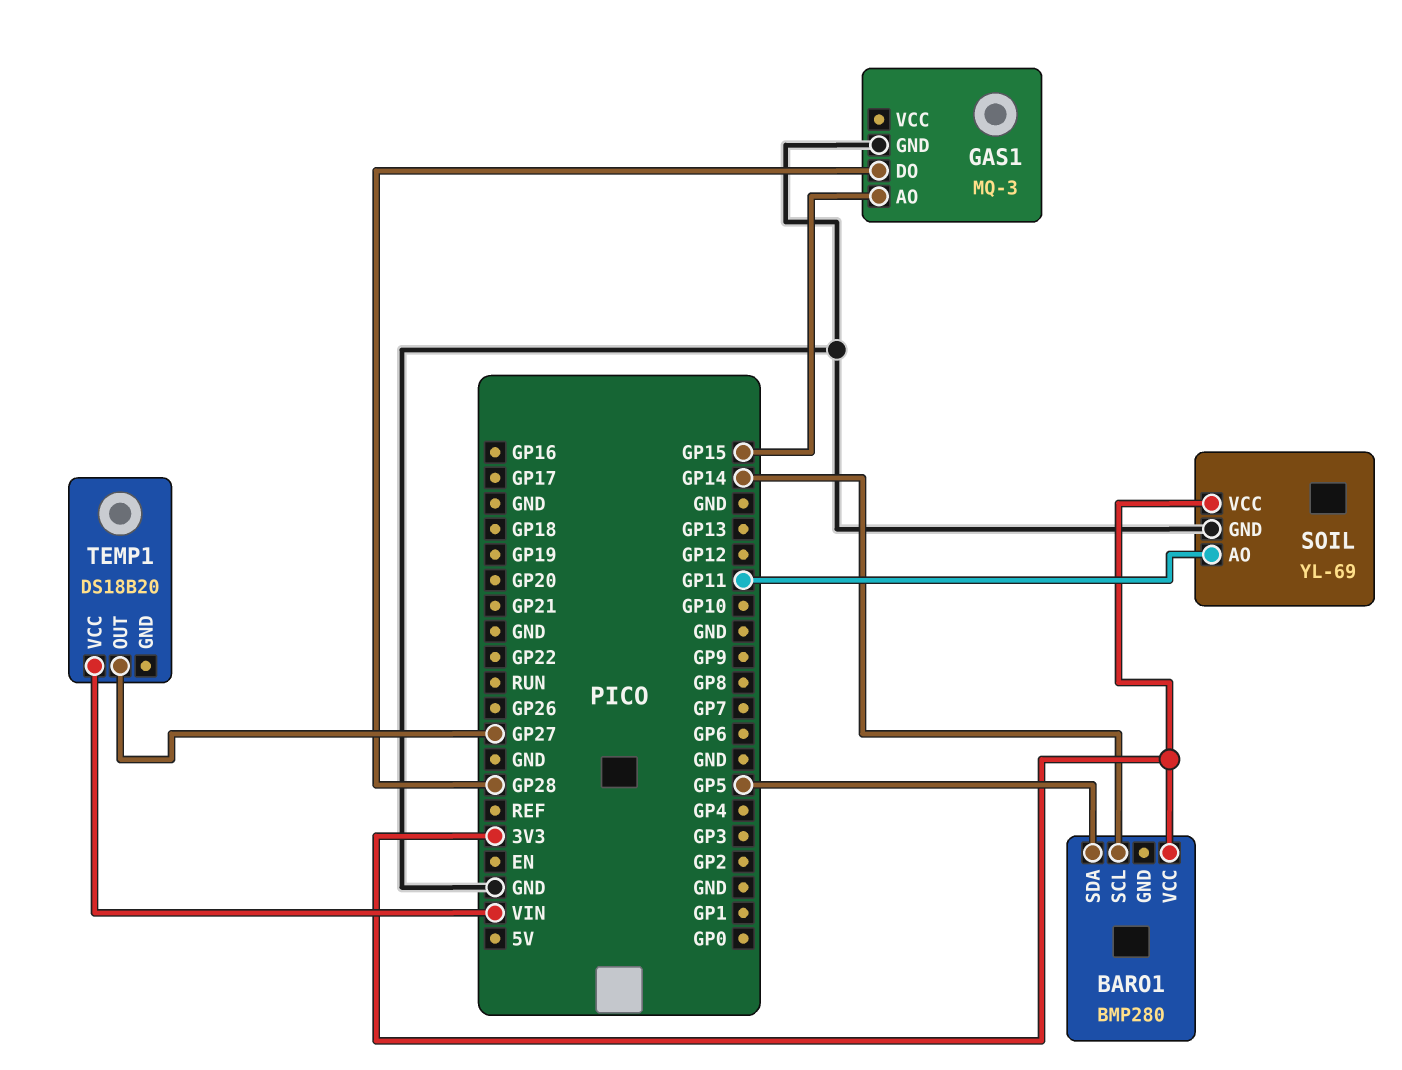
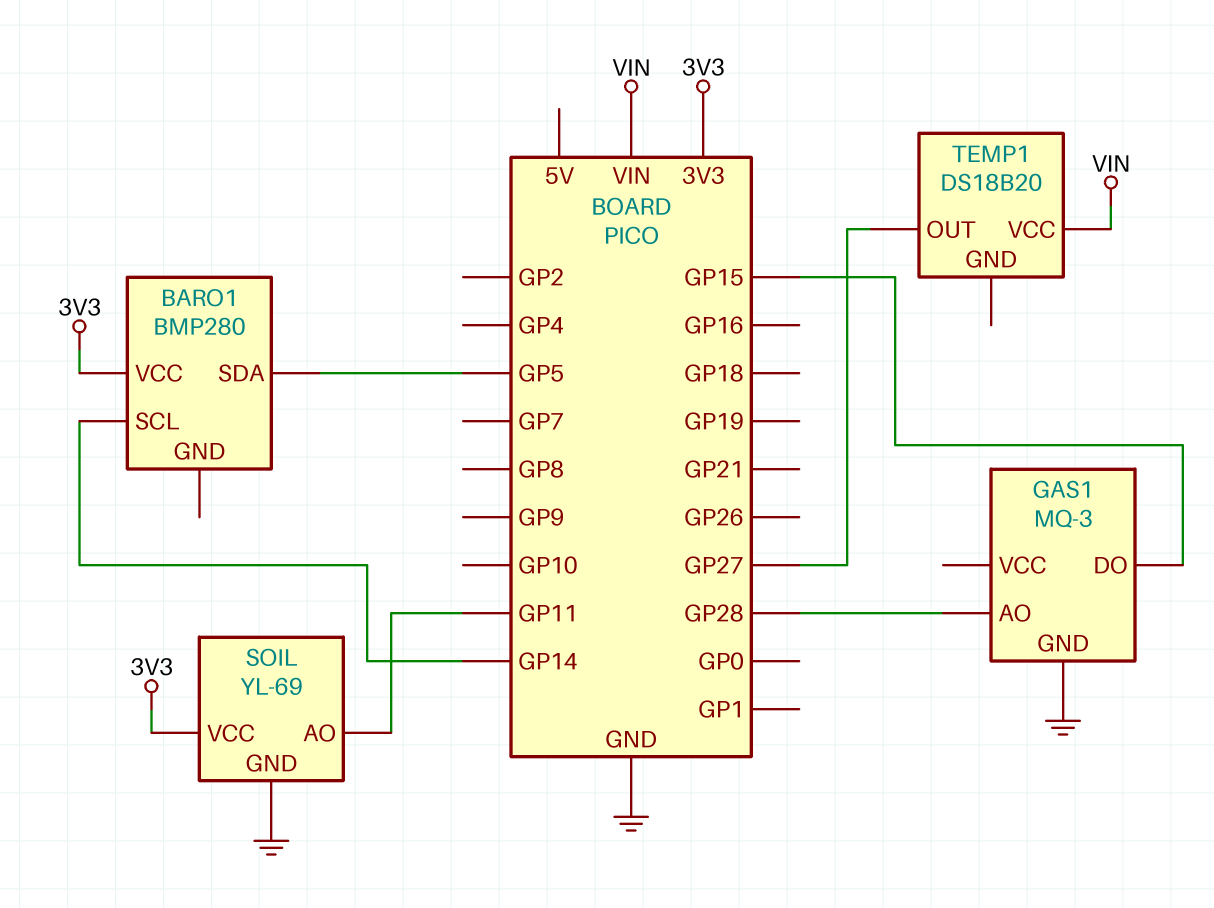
GAS1 pin AO: GP15 -> GP28
GAS1 pin DO: GP28 -> GP15

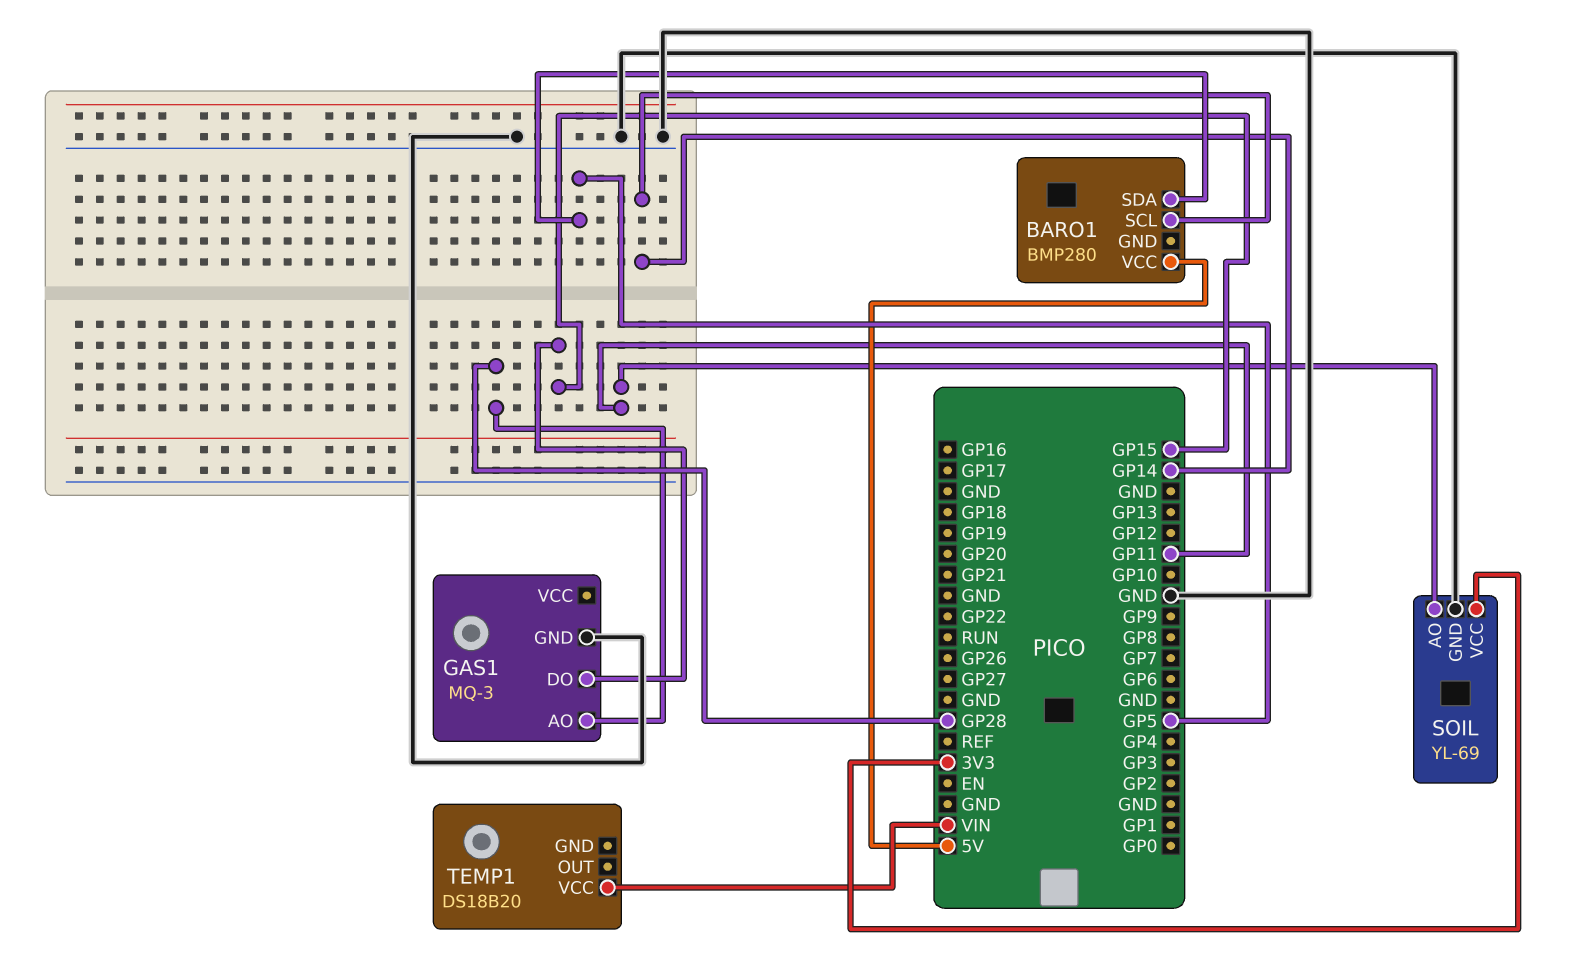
BARO1 pin VCC: 3V3 -> 5V
TEMP1 pin OUT: GP27 -> none

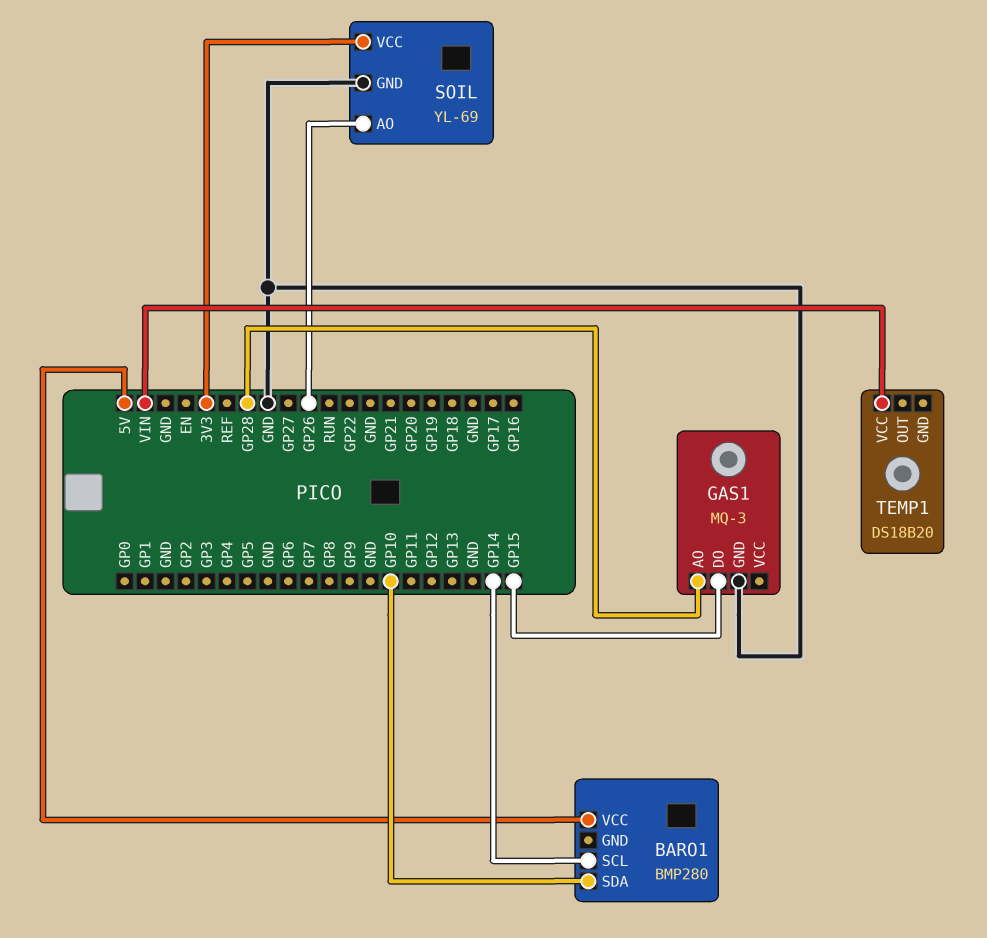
BARO1 pin SDA: GP5 -> GP10
SOIL pin AO: GP11 -> GP26

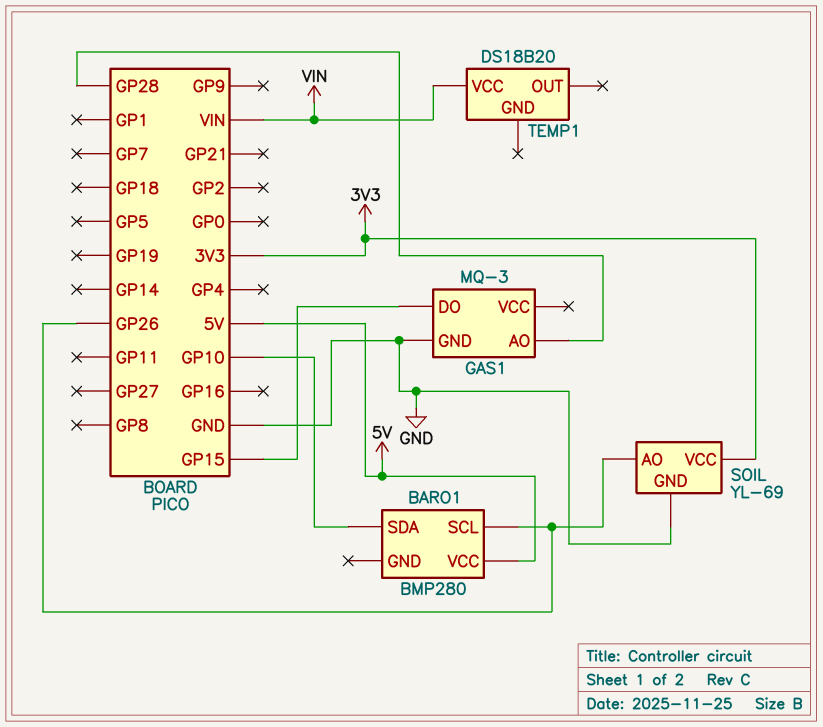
BARO1 pin SCL: GP14 -> GP26

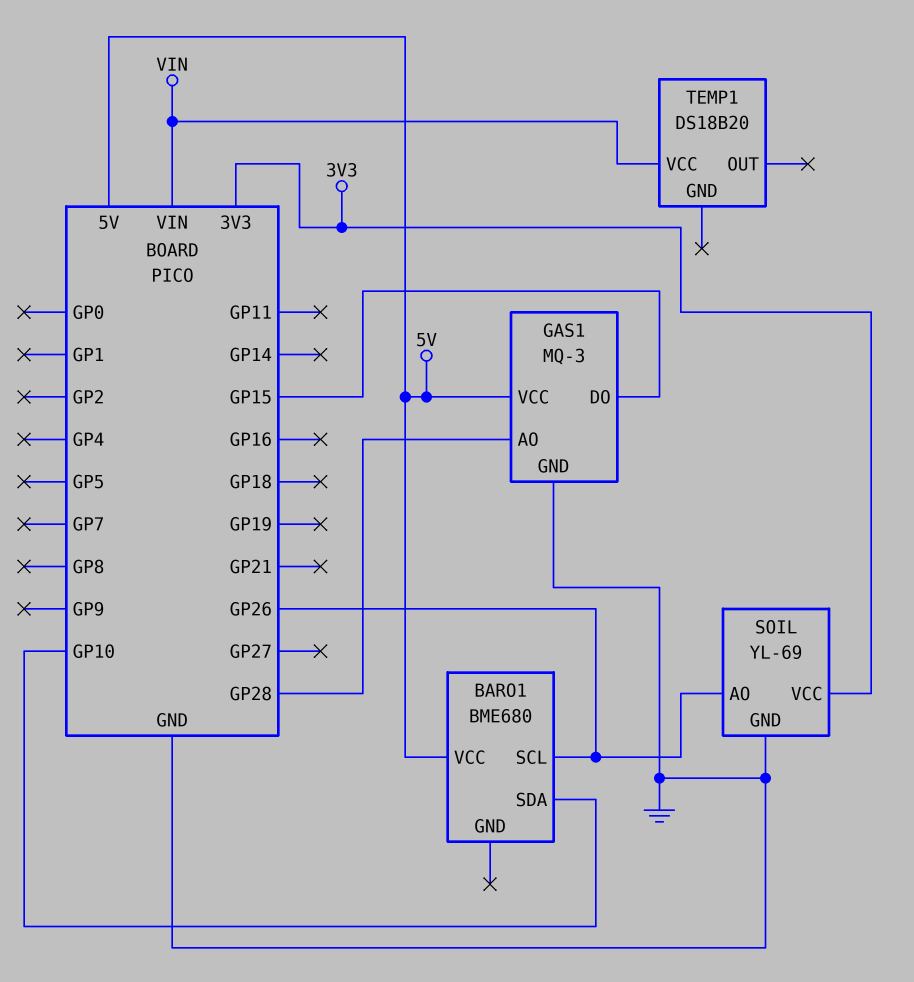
BARO1: BMP280 -> BME680
GAS1 pin VCC: none -> 5V

